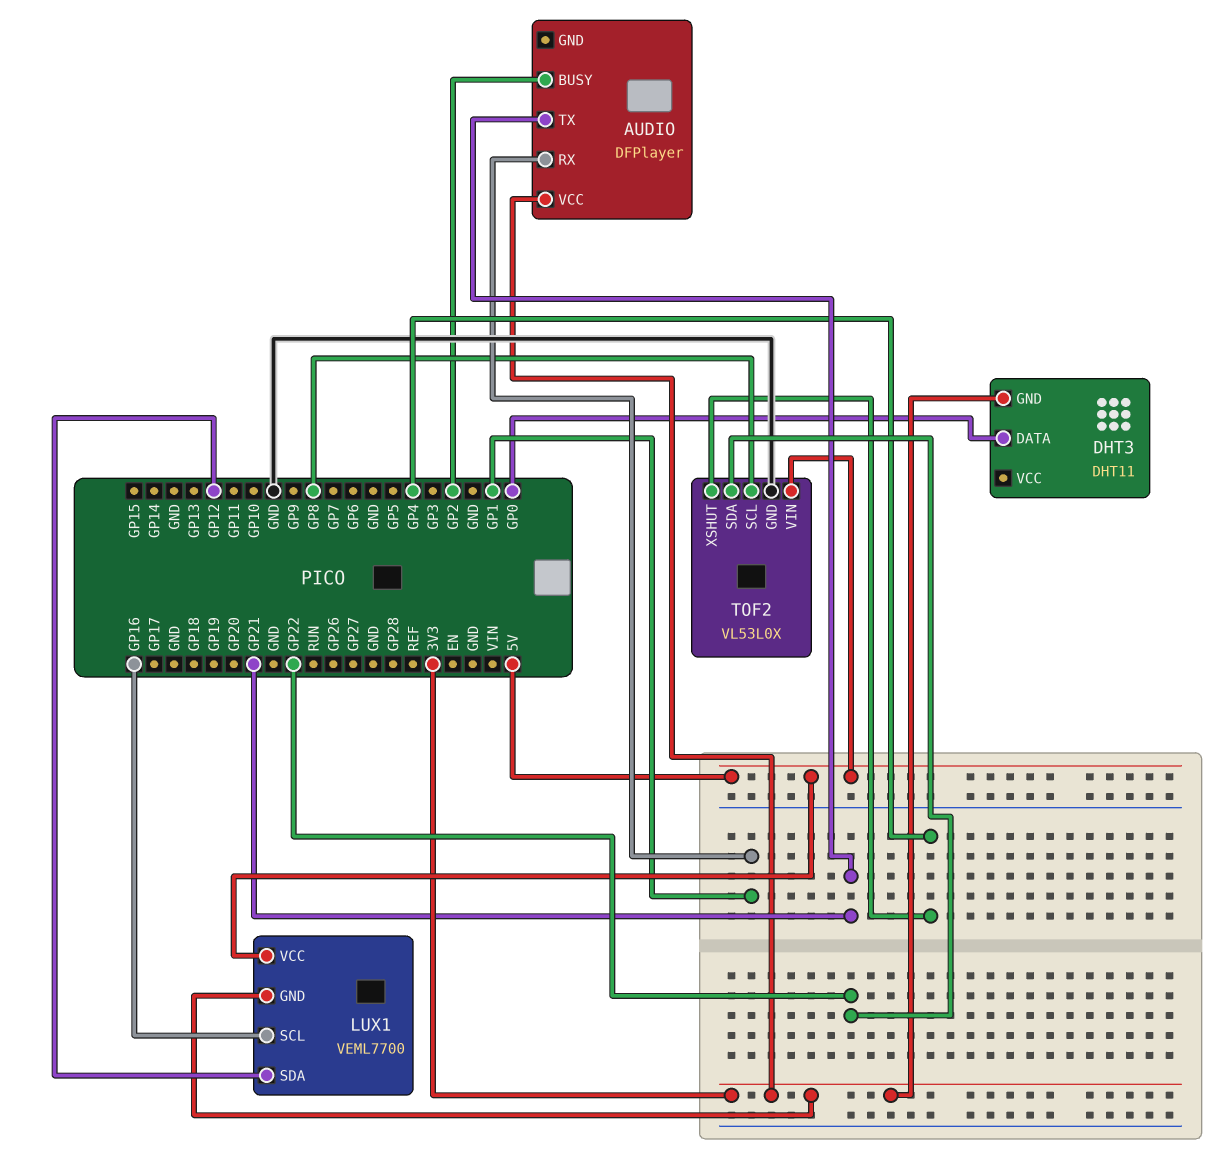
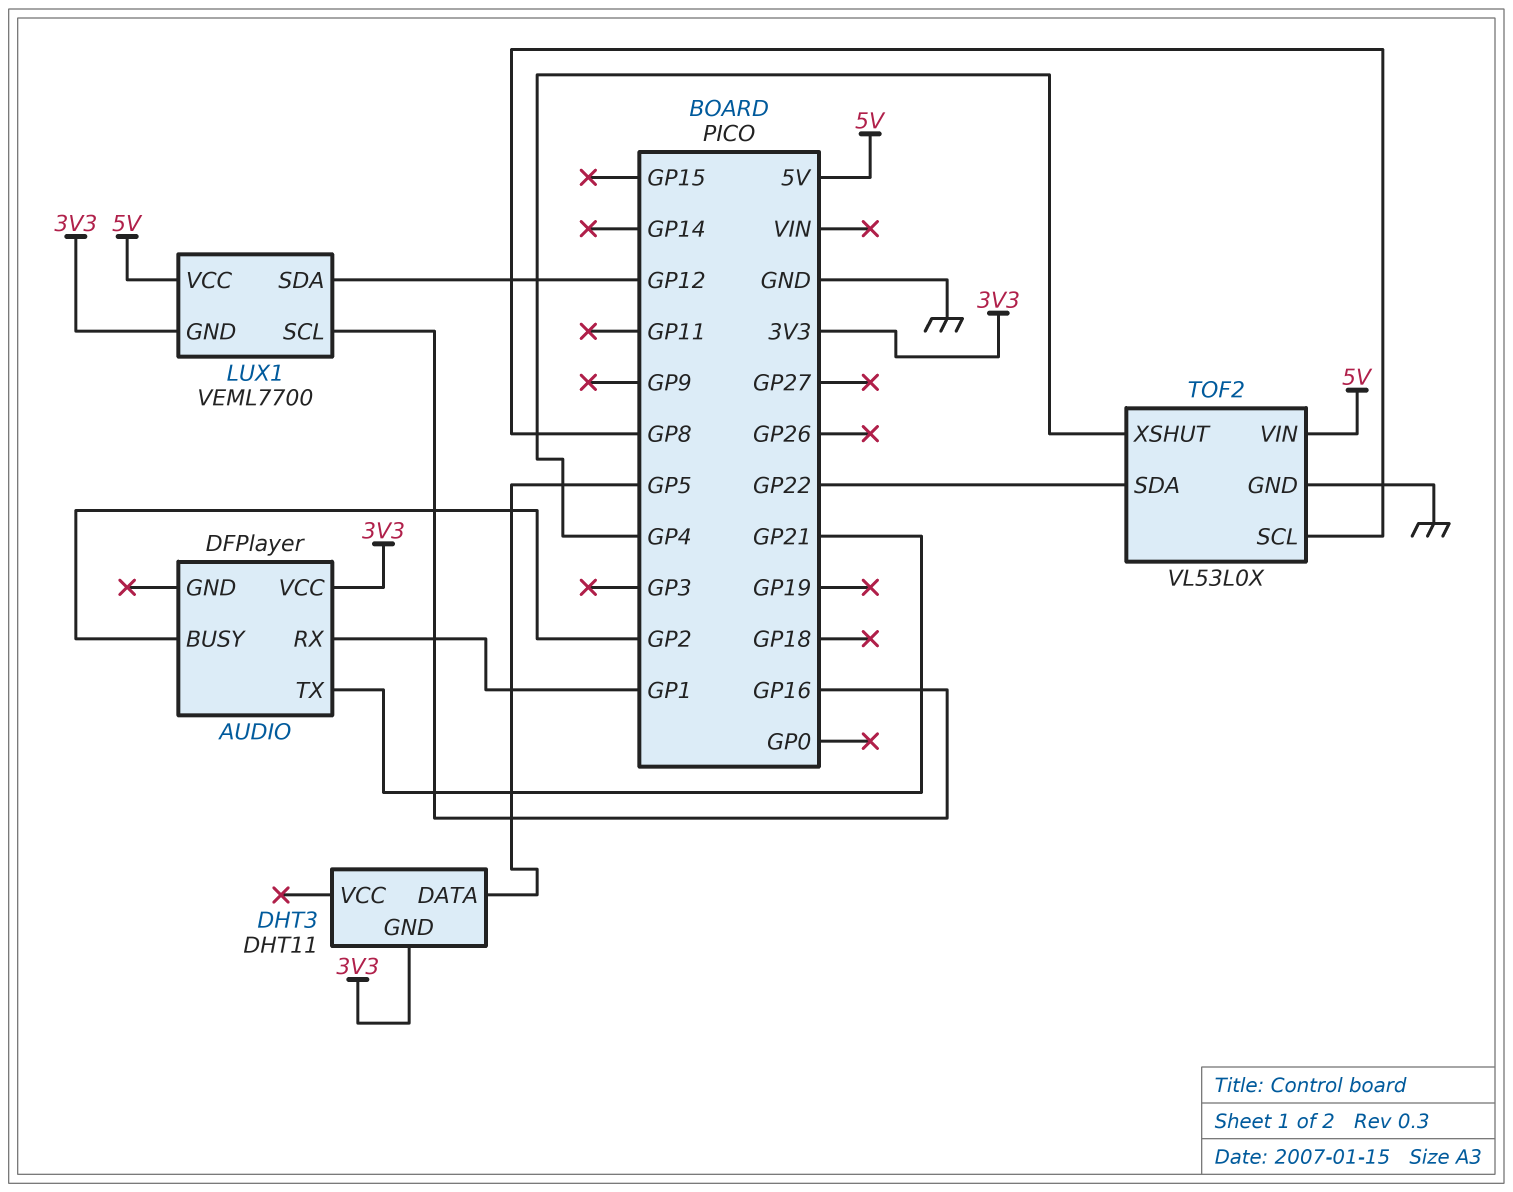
DHT3 pin DATA: GP0 -> GP5

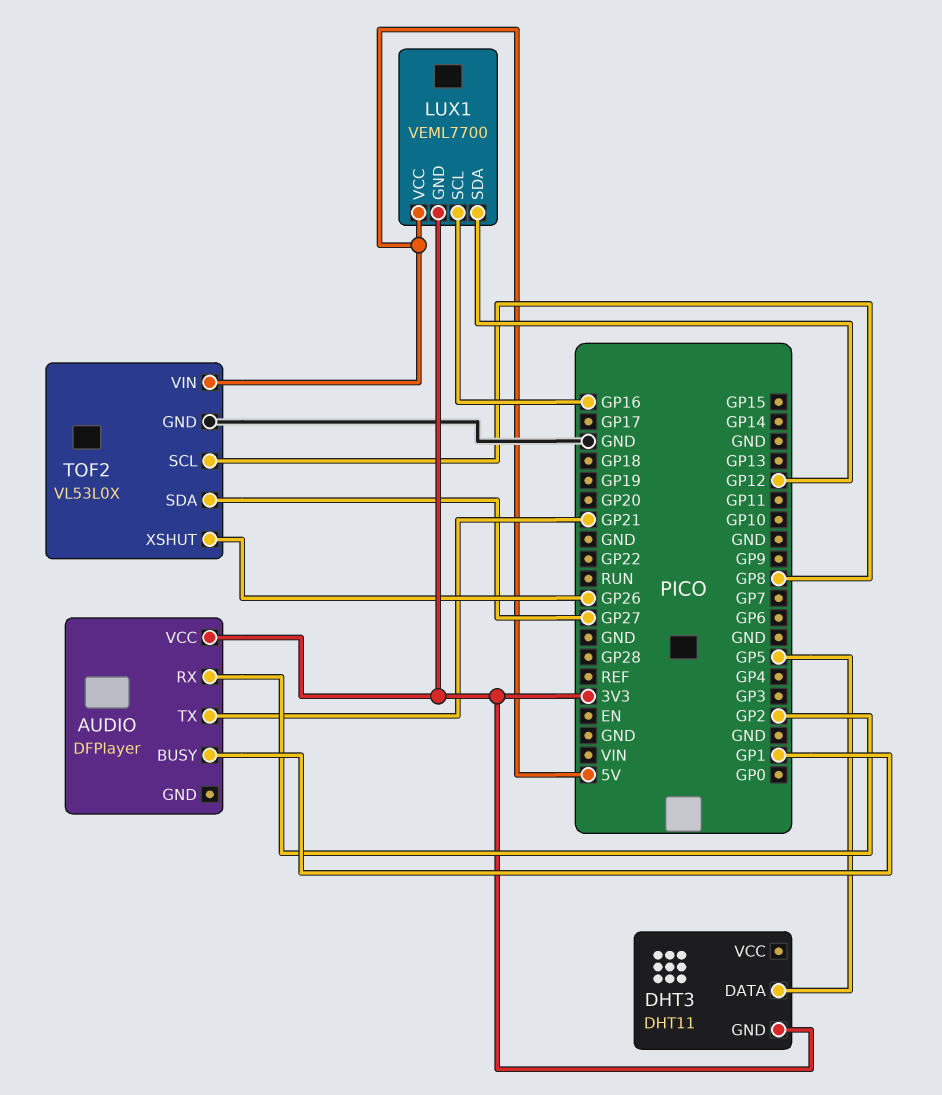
AUDIO pin BUSY: GP2 -> GP1
AUDIO pin RX: GP1 -> GP2
TOF2 pin SDA: GP22 -> GP27
TOF2 pin XSHUT: GP4 -> GP26

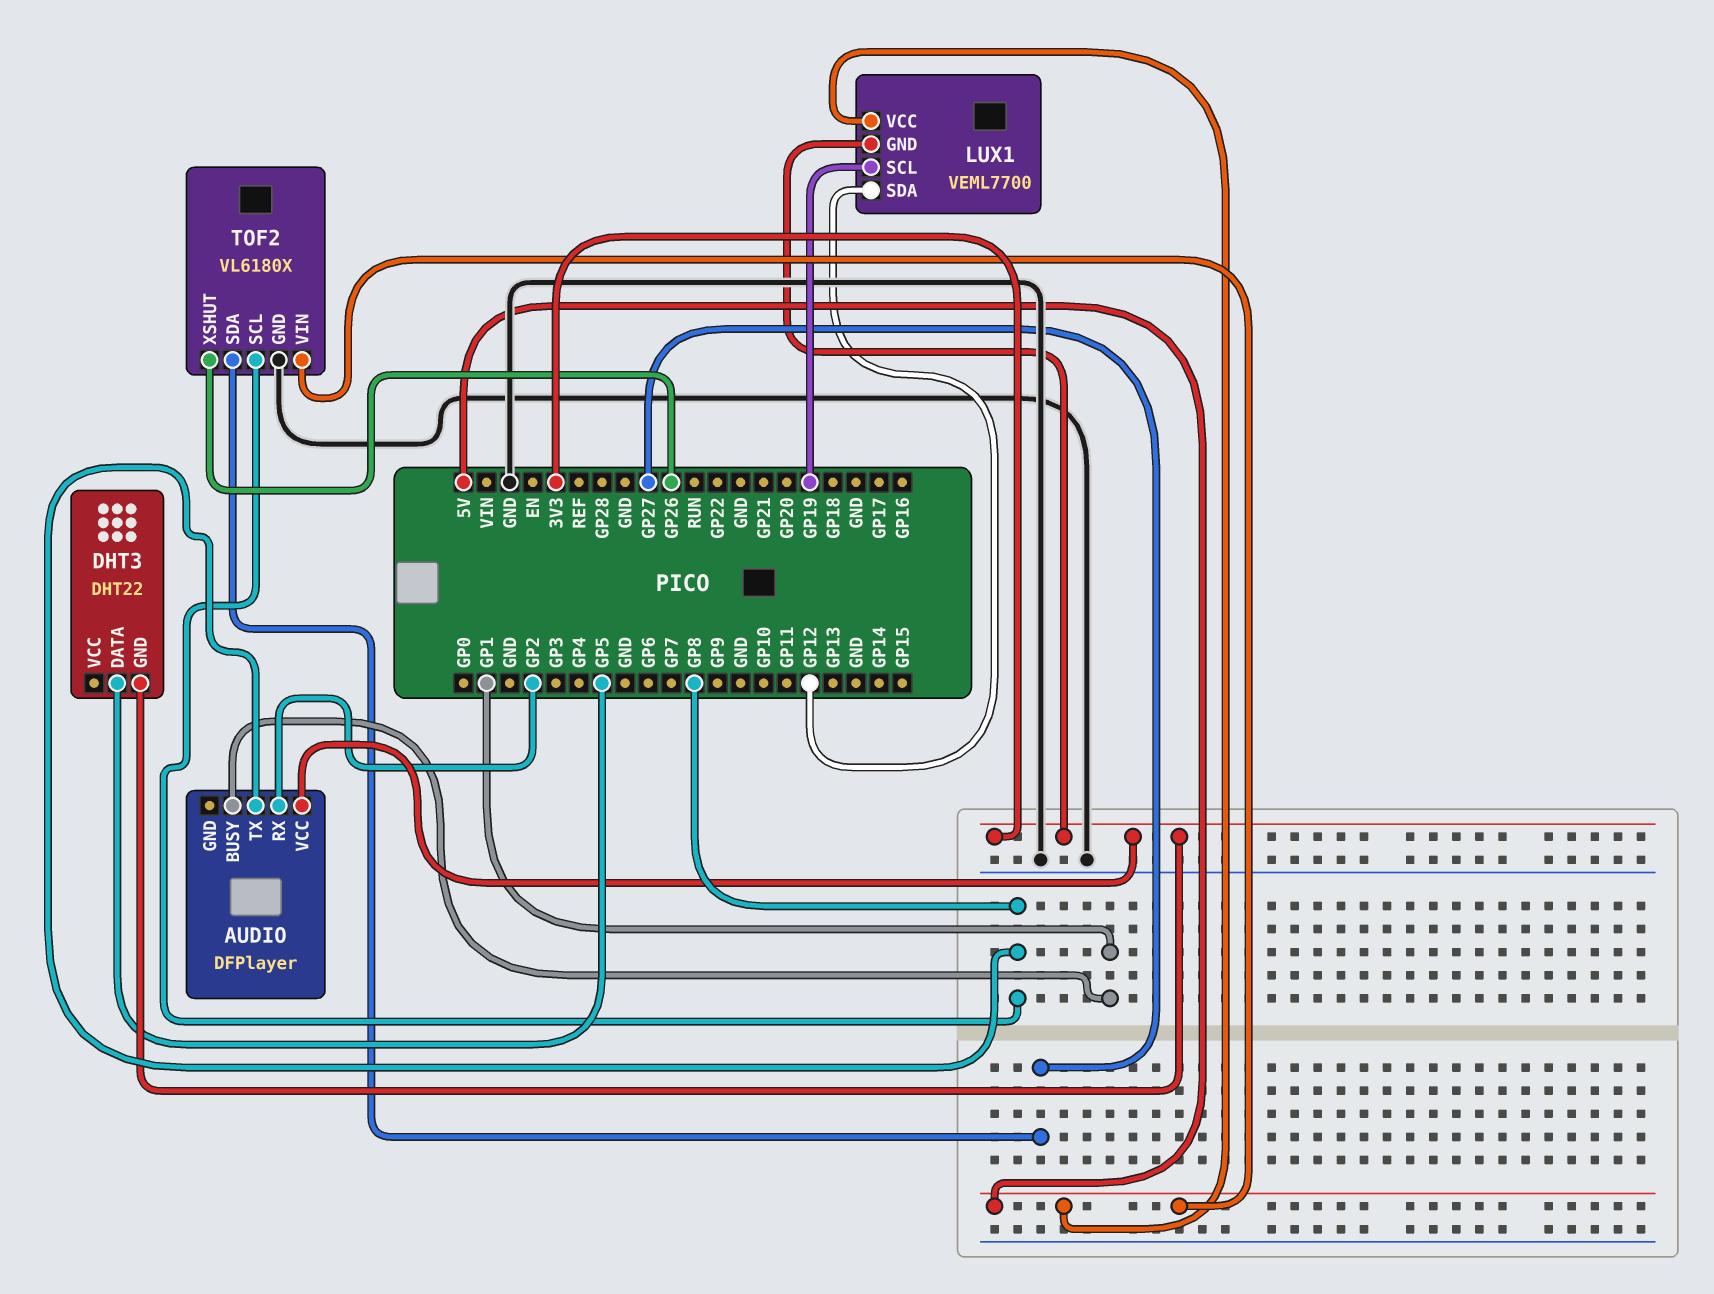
AUDIO pin TX: GP21 -> GP8
DHT3: DHT11 -> DHT22
LUX1 pin SCL: GP16 -> GP19
TOF2: VL53L0X -> VL6180X

